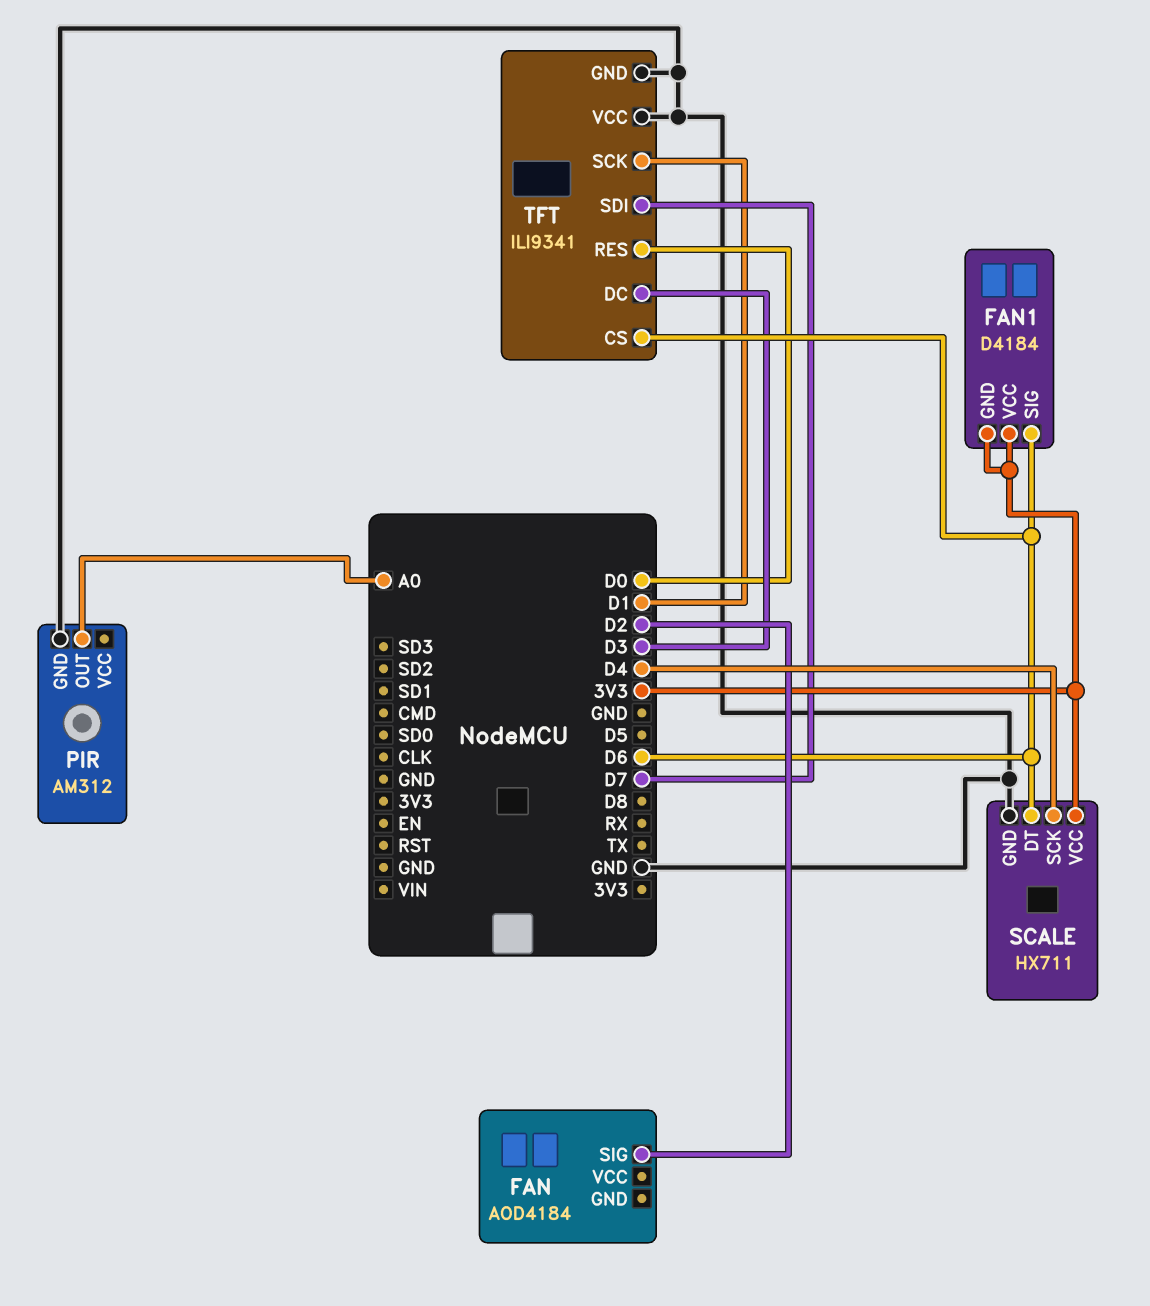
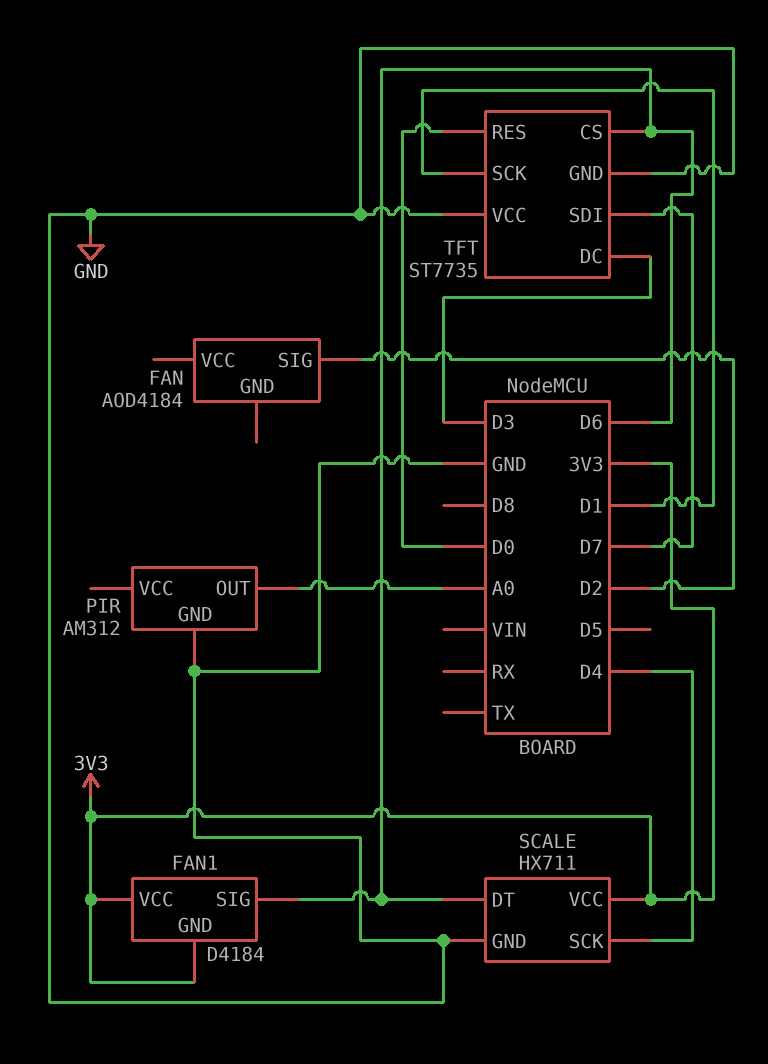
TFT: ILI9341 -> ST7735

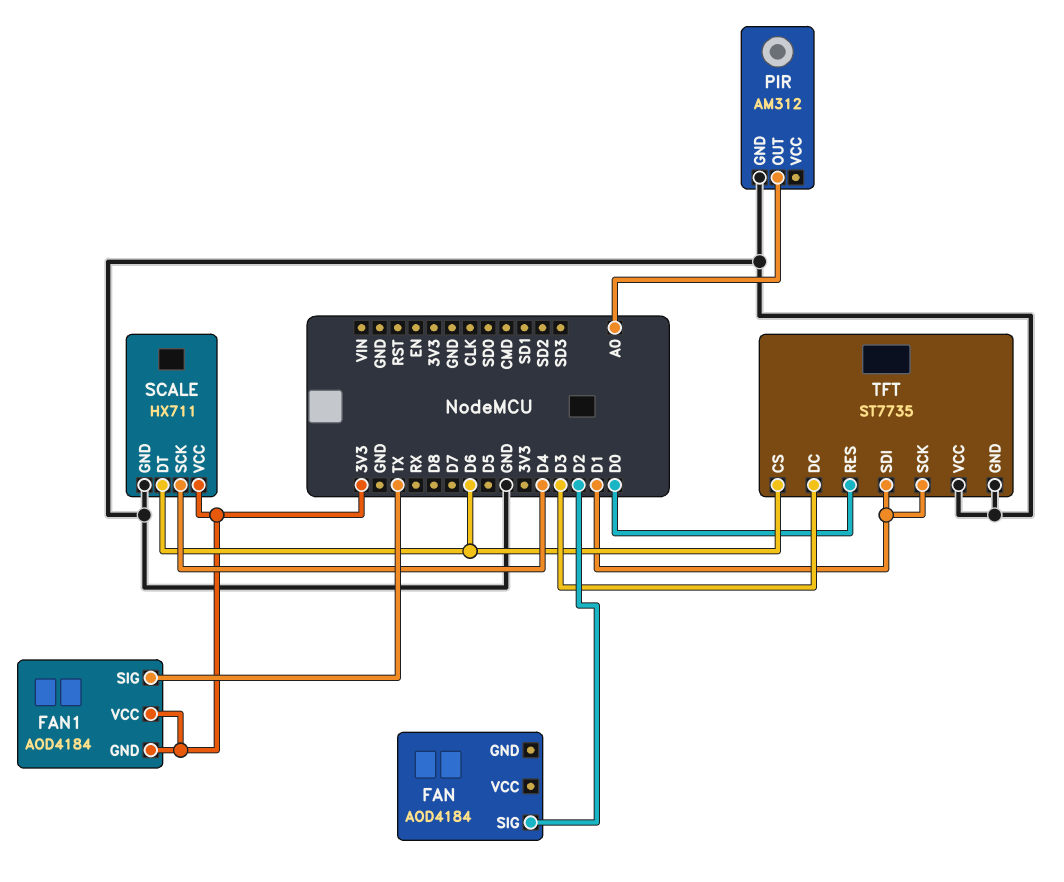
FAN1: D4184 -> AOD4184
FAN1 pin SIG: D6 -> TX
TFT pin SDI: D7 -> D1

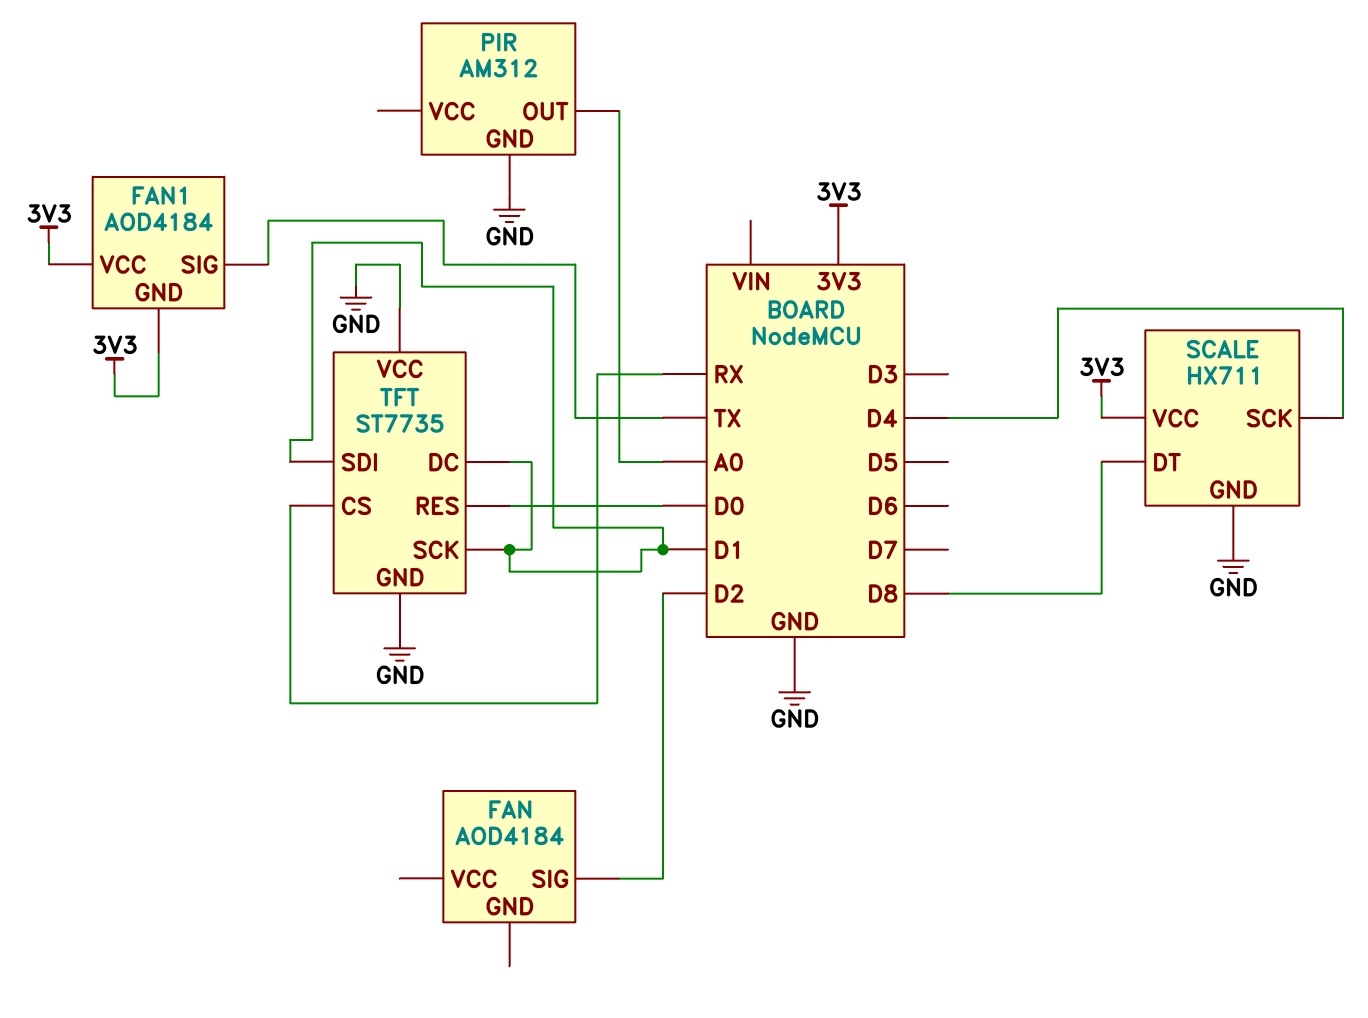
SCALE pin DT: D6 -> D8
TFT pin CS: D6 -> RX
TFT pin DC: D3 -> D1

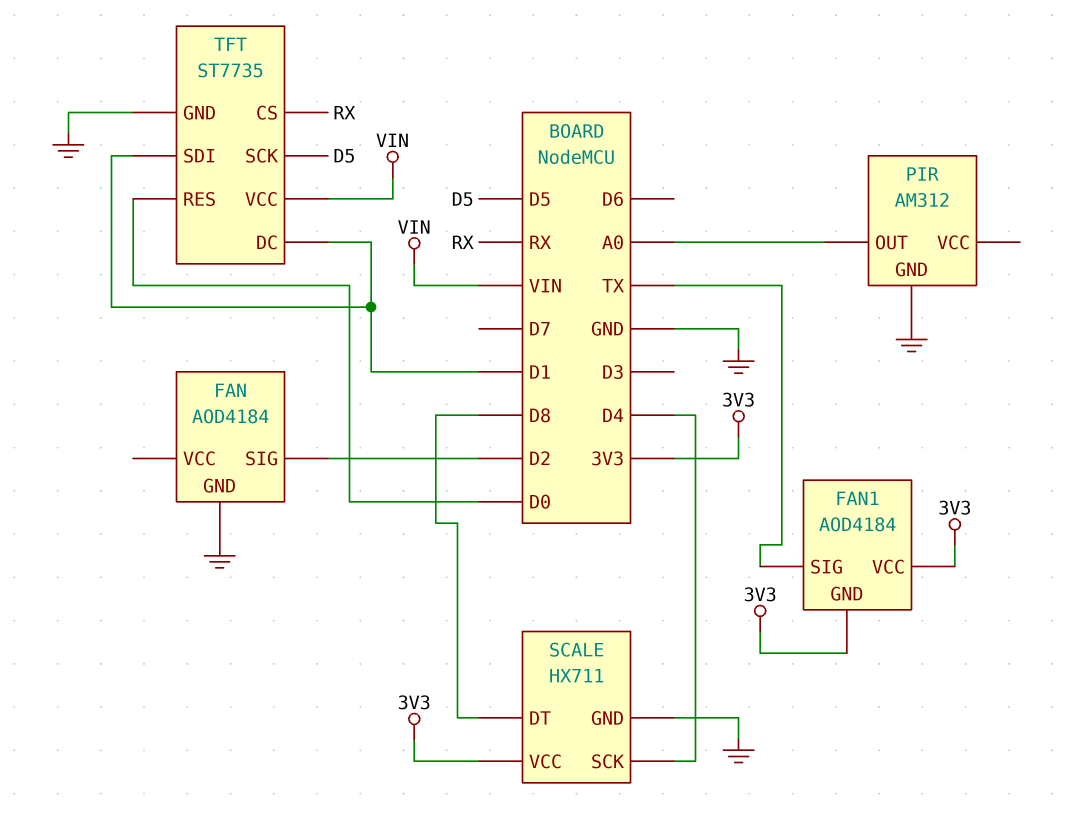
FAN pin GND: none -> GND
TFT pin SCK: D1 -> D5
TFT pin VCC: GND -> VIN

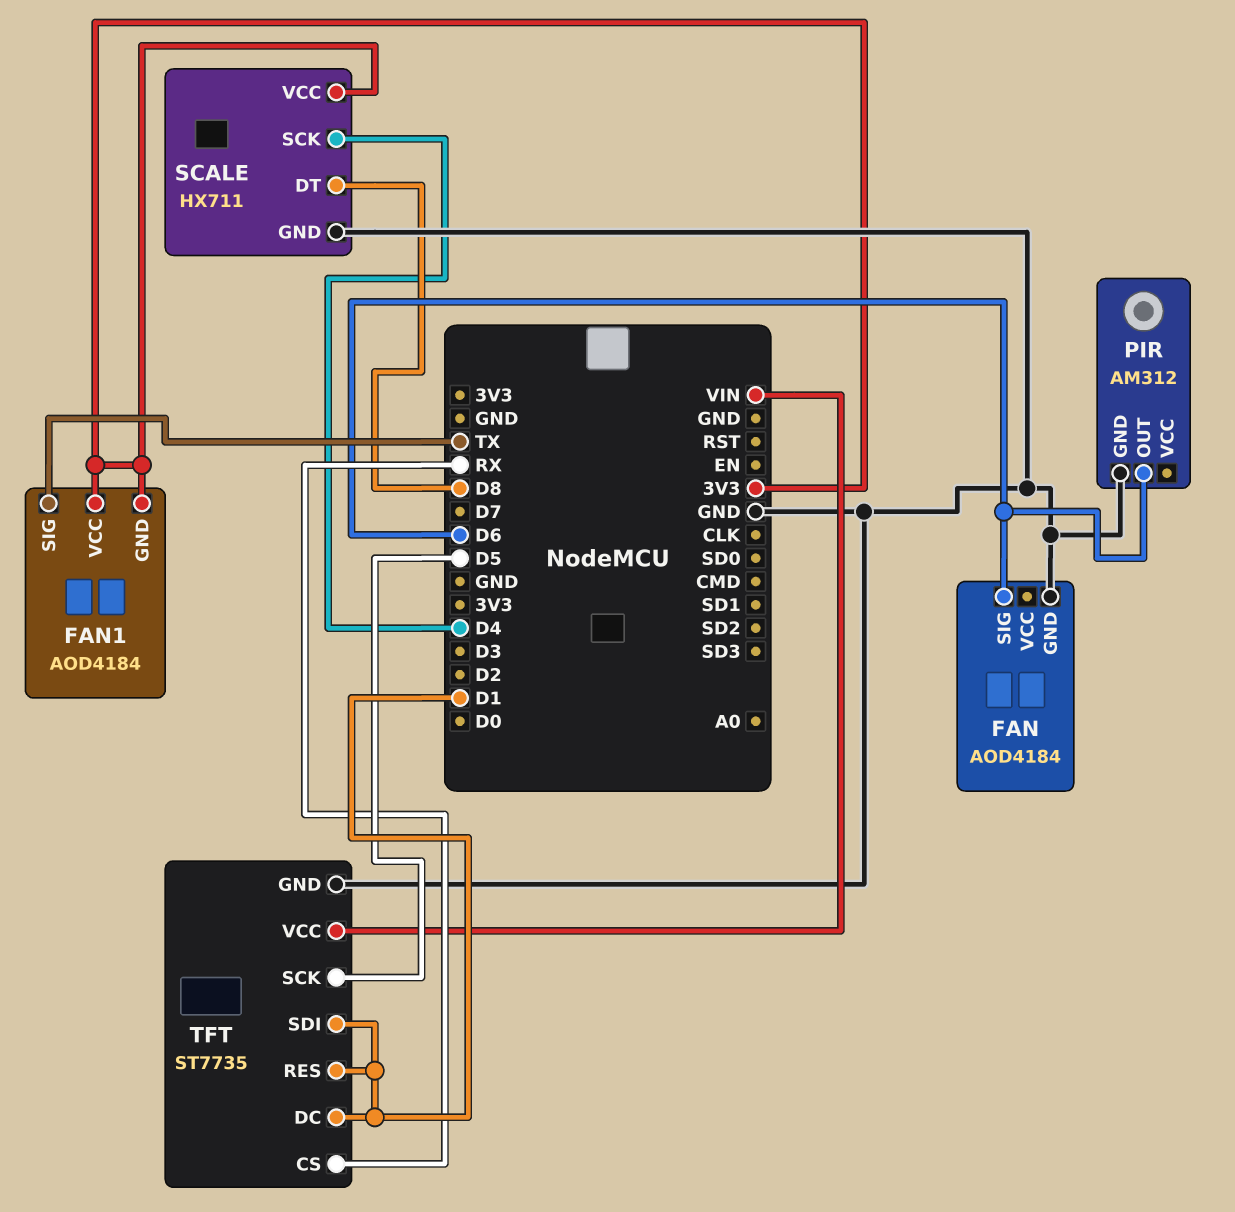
FAN pin SIG: D2 -> D6
PIR pin OUT: A0 -> D6
TFT pin RES: D0 -> D1

